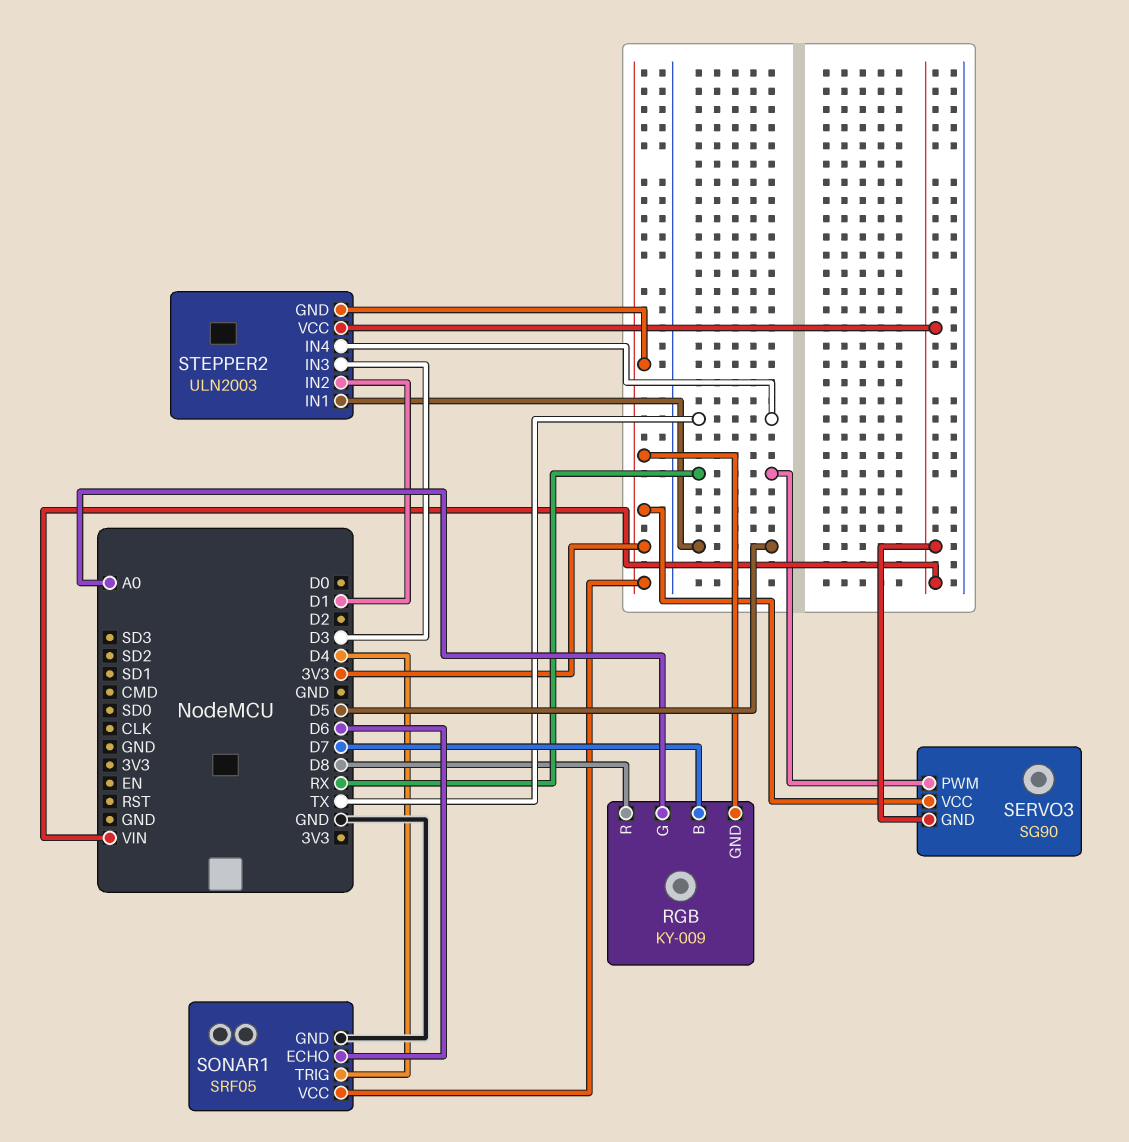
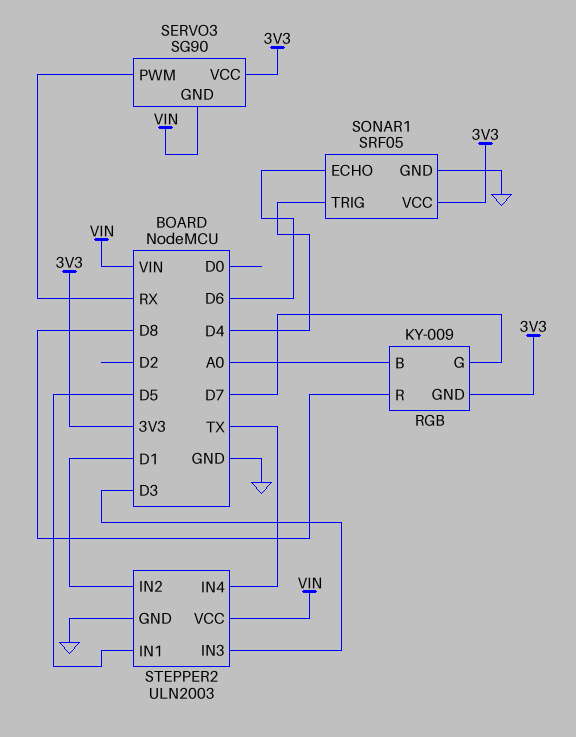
RGB pin B: D7 -> A0
RGB pin G: A0 -> D7
STEPPER2 pin GND: 3V3 -> GND

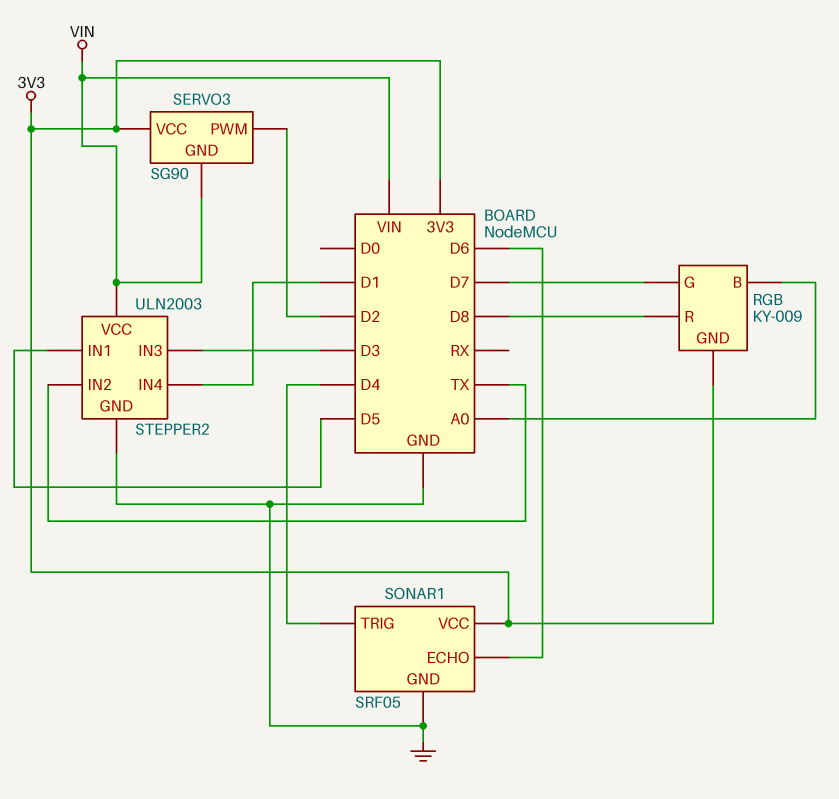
SERVO3 pin PWM: RX -> D2
STEPPER2 pin IN2: D1 -> TX
STEPPER2 pin IN4: TX -> D1

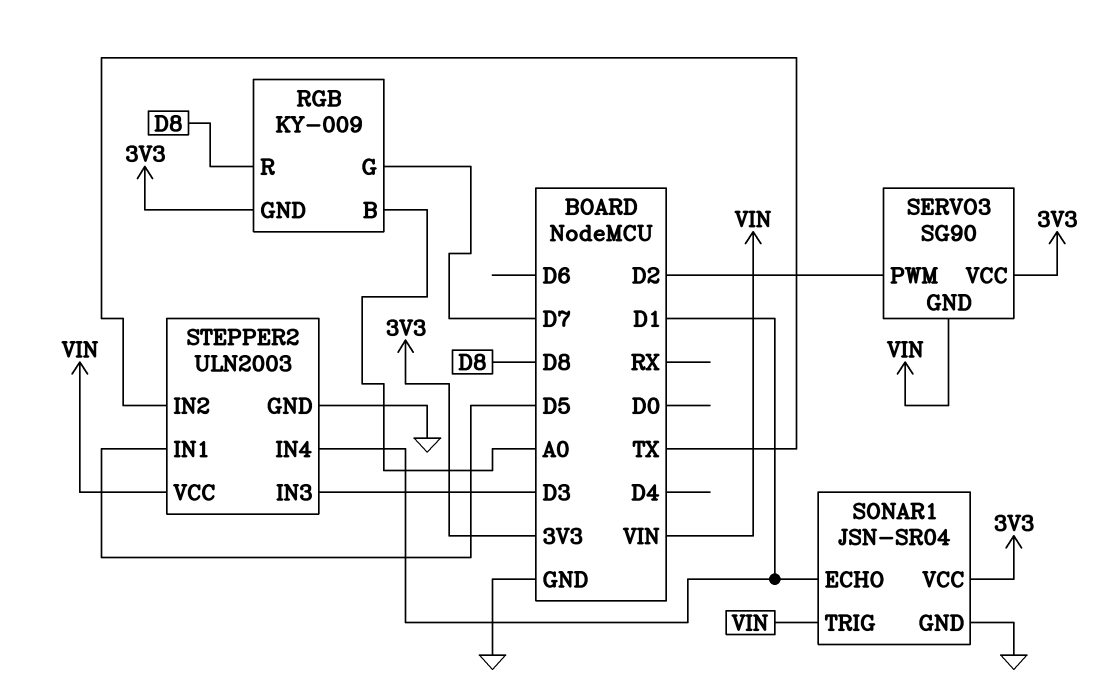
SONAR1: SRF05 -> JSN-SR04
SONAR1 pin ECHO: D6 -> D1
SONAR1 pin TRIG: D4 -> VIN

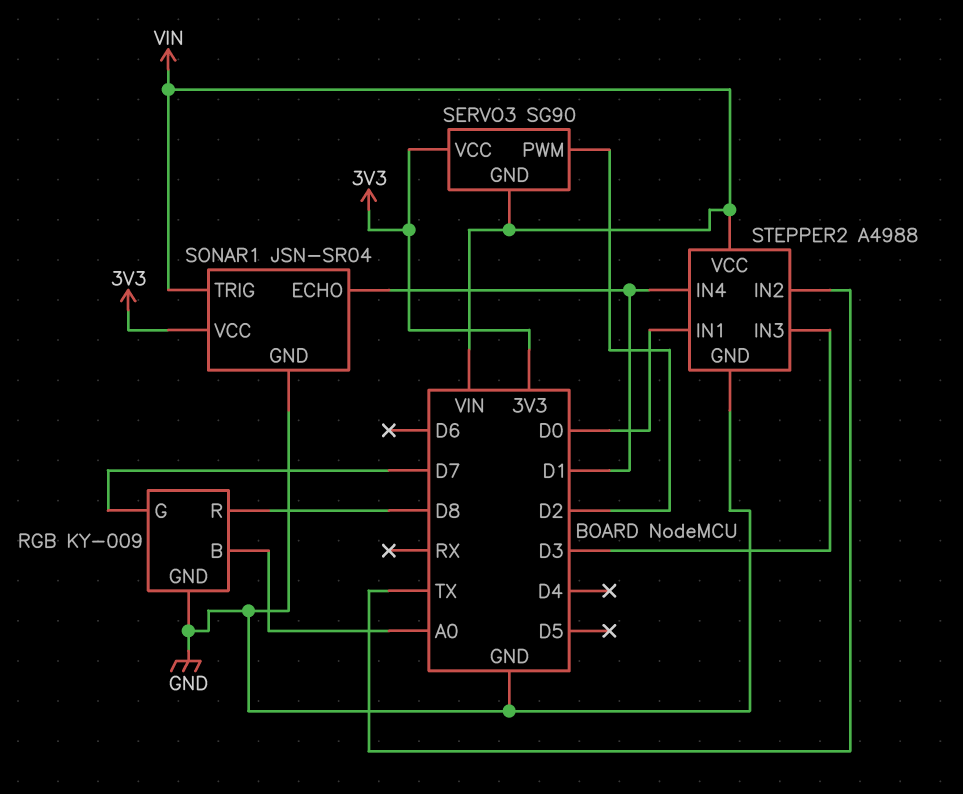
RGB pin GND: 3V3 -> GND
STEPPER2: ULN2003 -> A4988
STEPPER2 pin IN1: D5 -> D0

